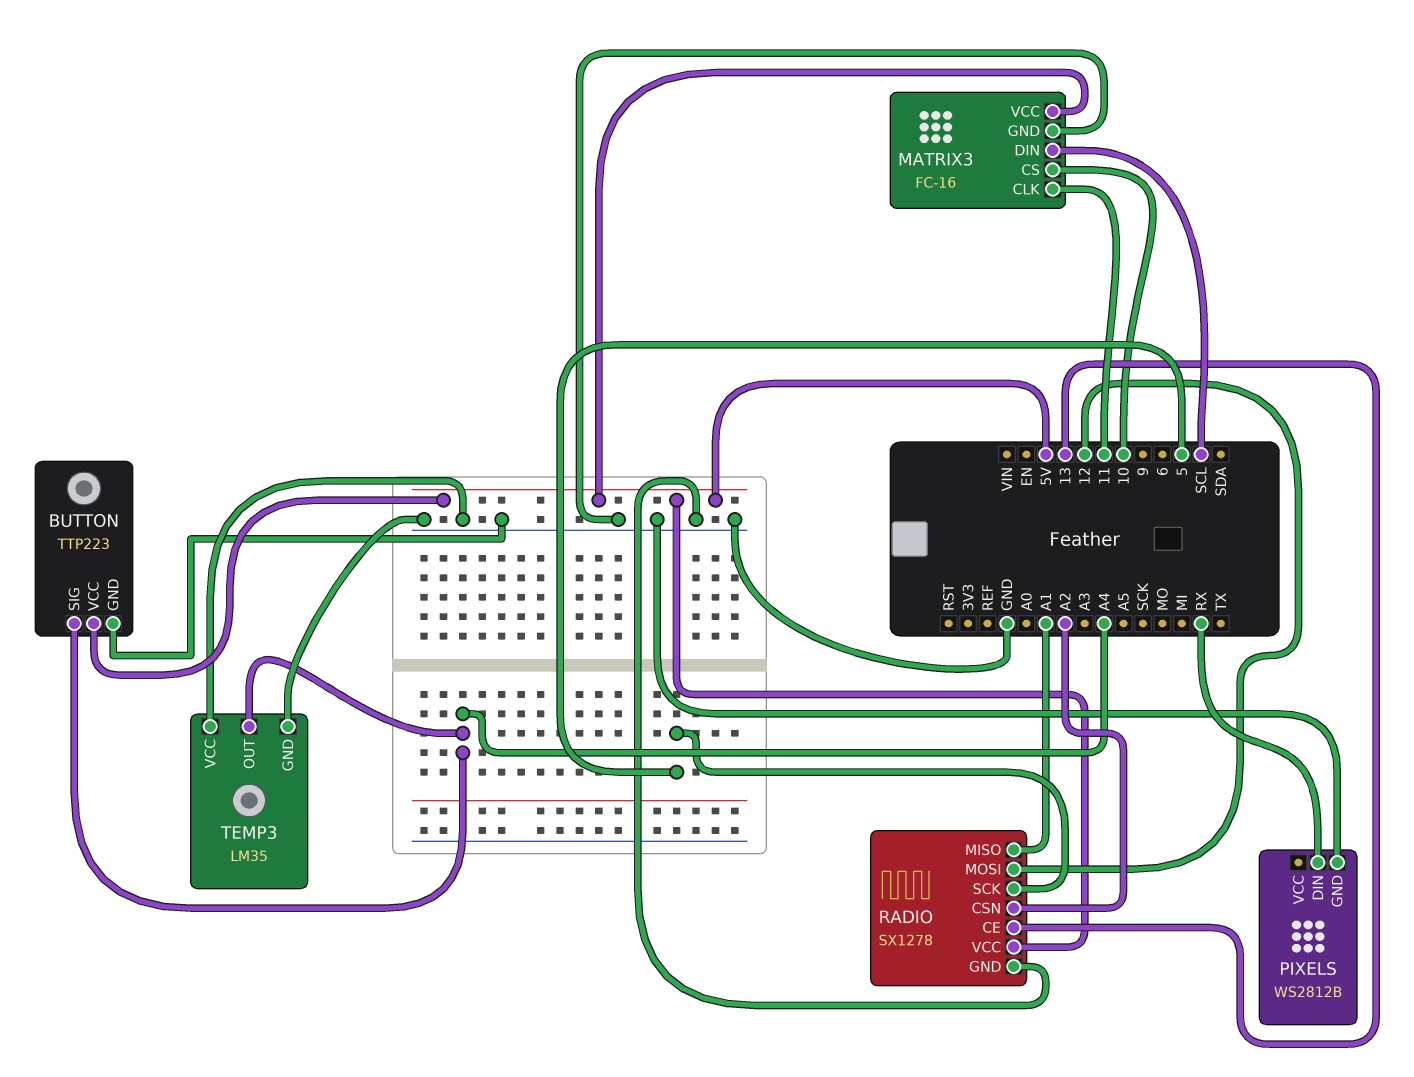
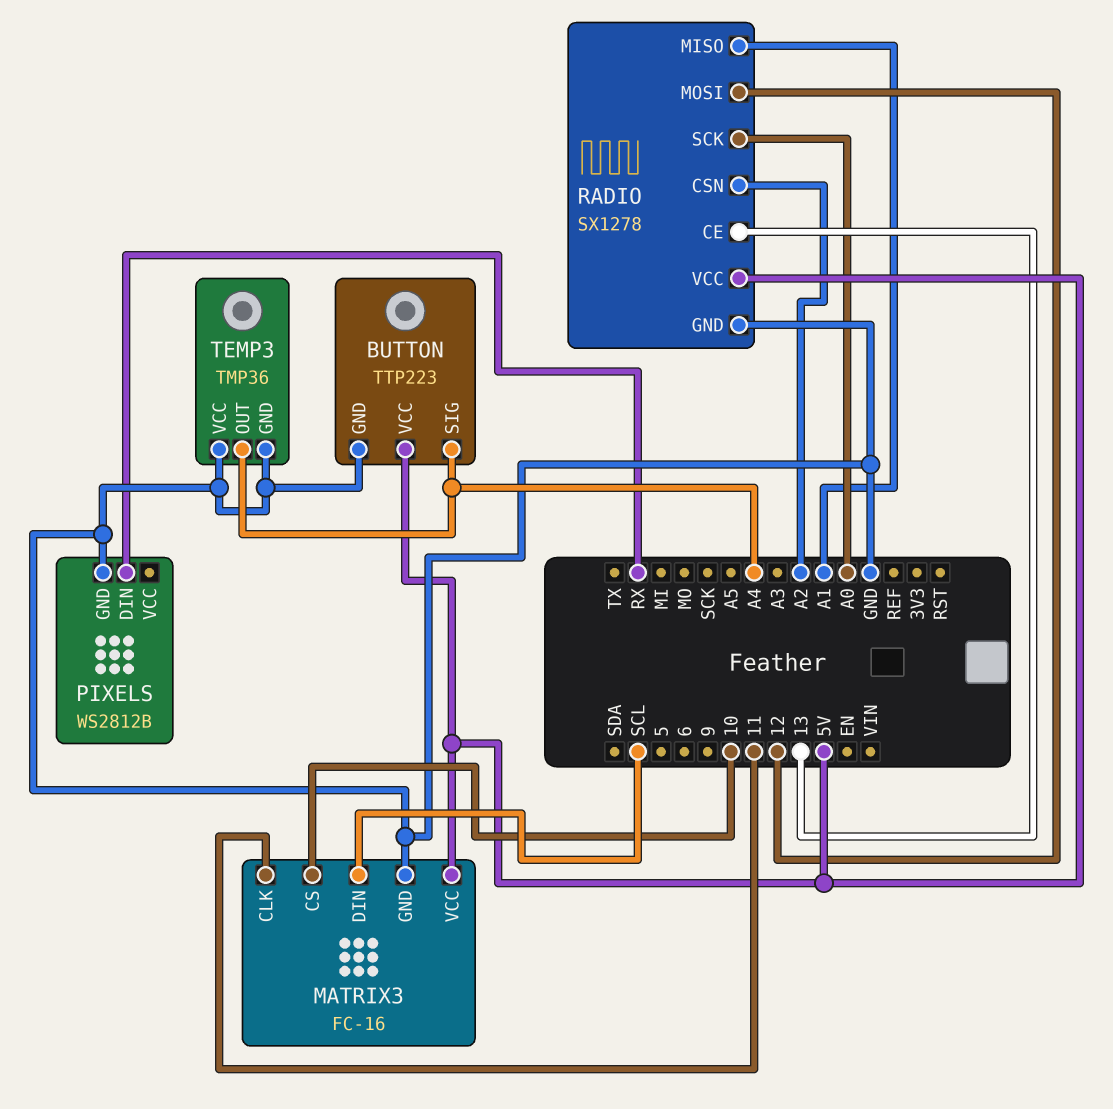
RADIO pin SCK: 5 -> A0
TEMP3: LM35 -> TMP36

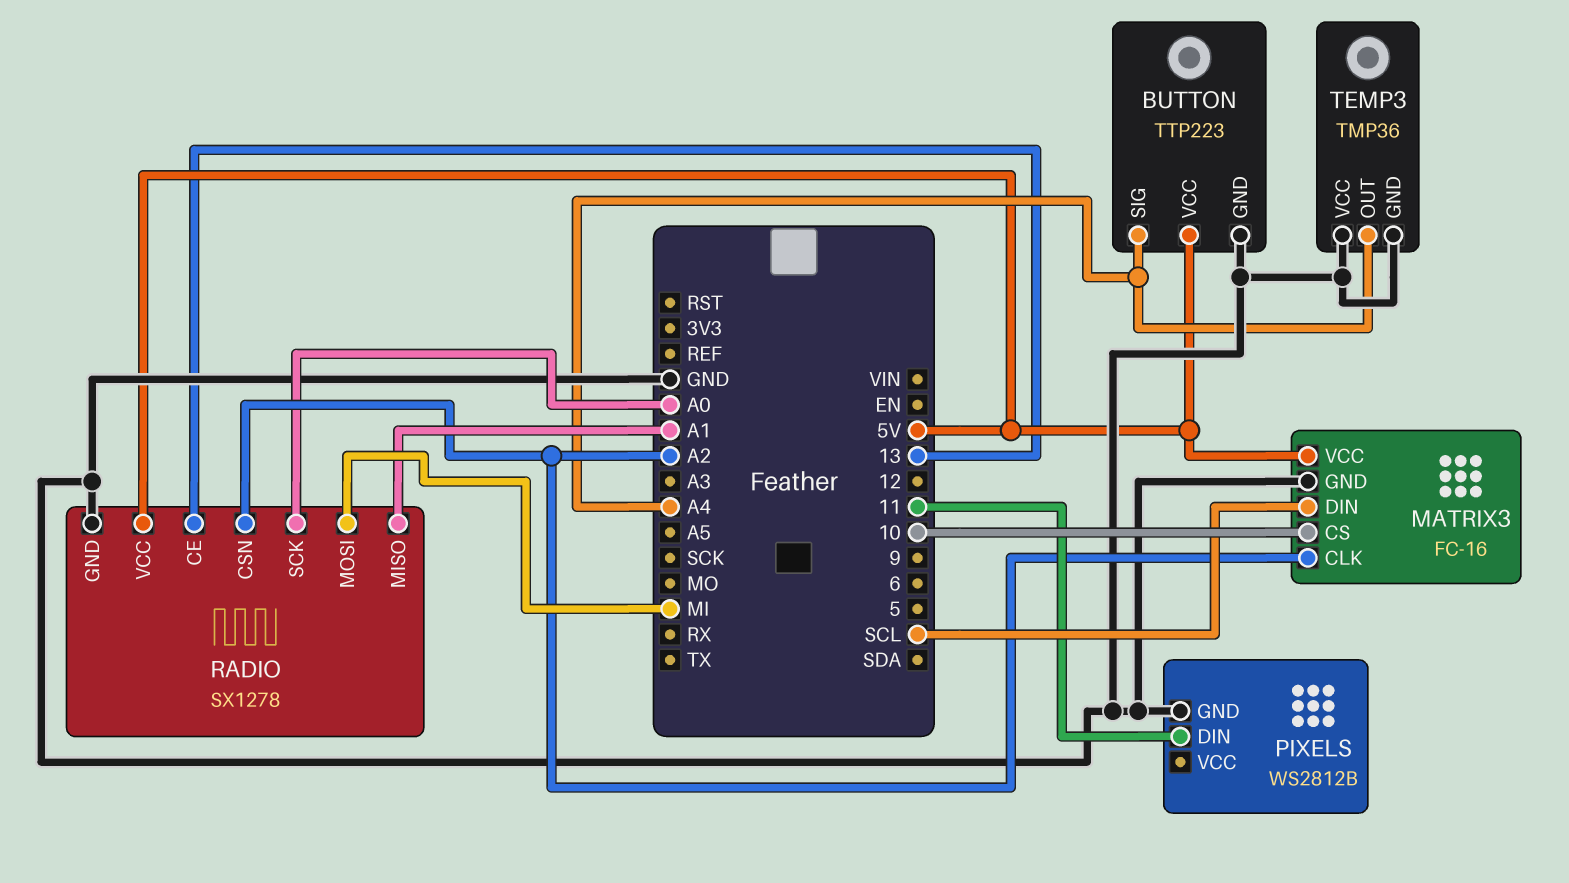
MATRIX3 pin CLK: 11 -> A2
PIXELS pin DIN: RX -> 11
RADIO pin MOSI: 12 -> MI

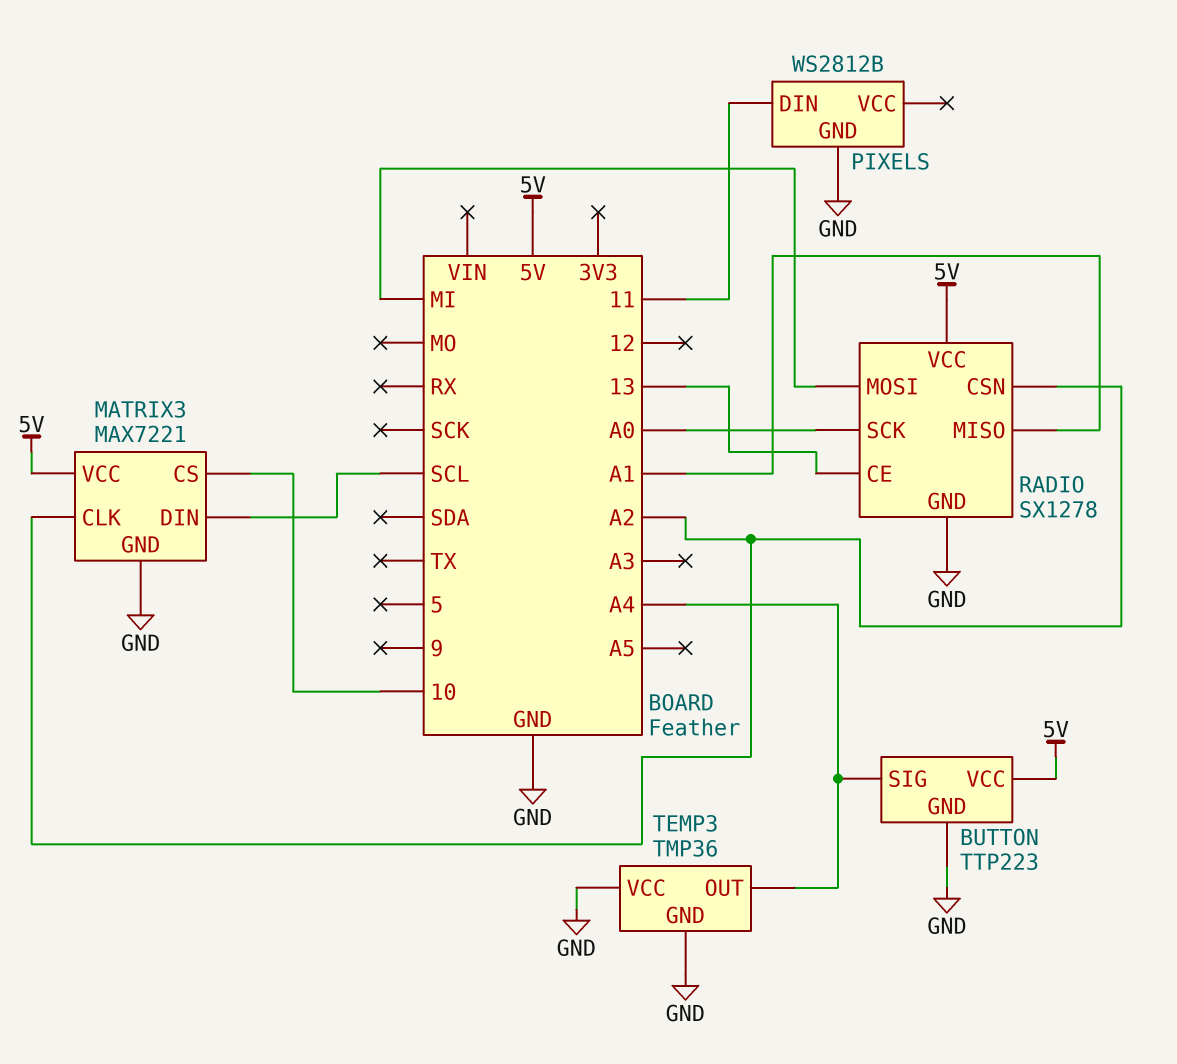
MATRIX3: FC-16 -> MAX7221

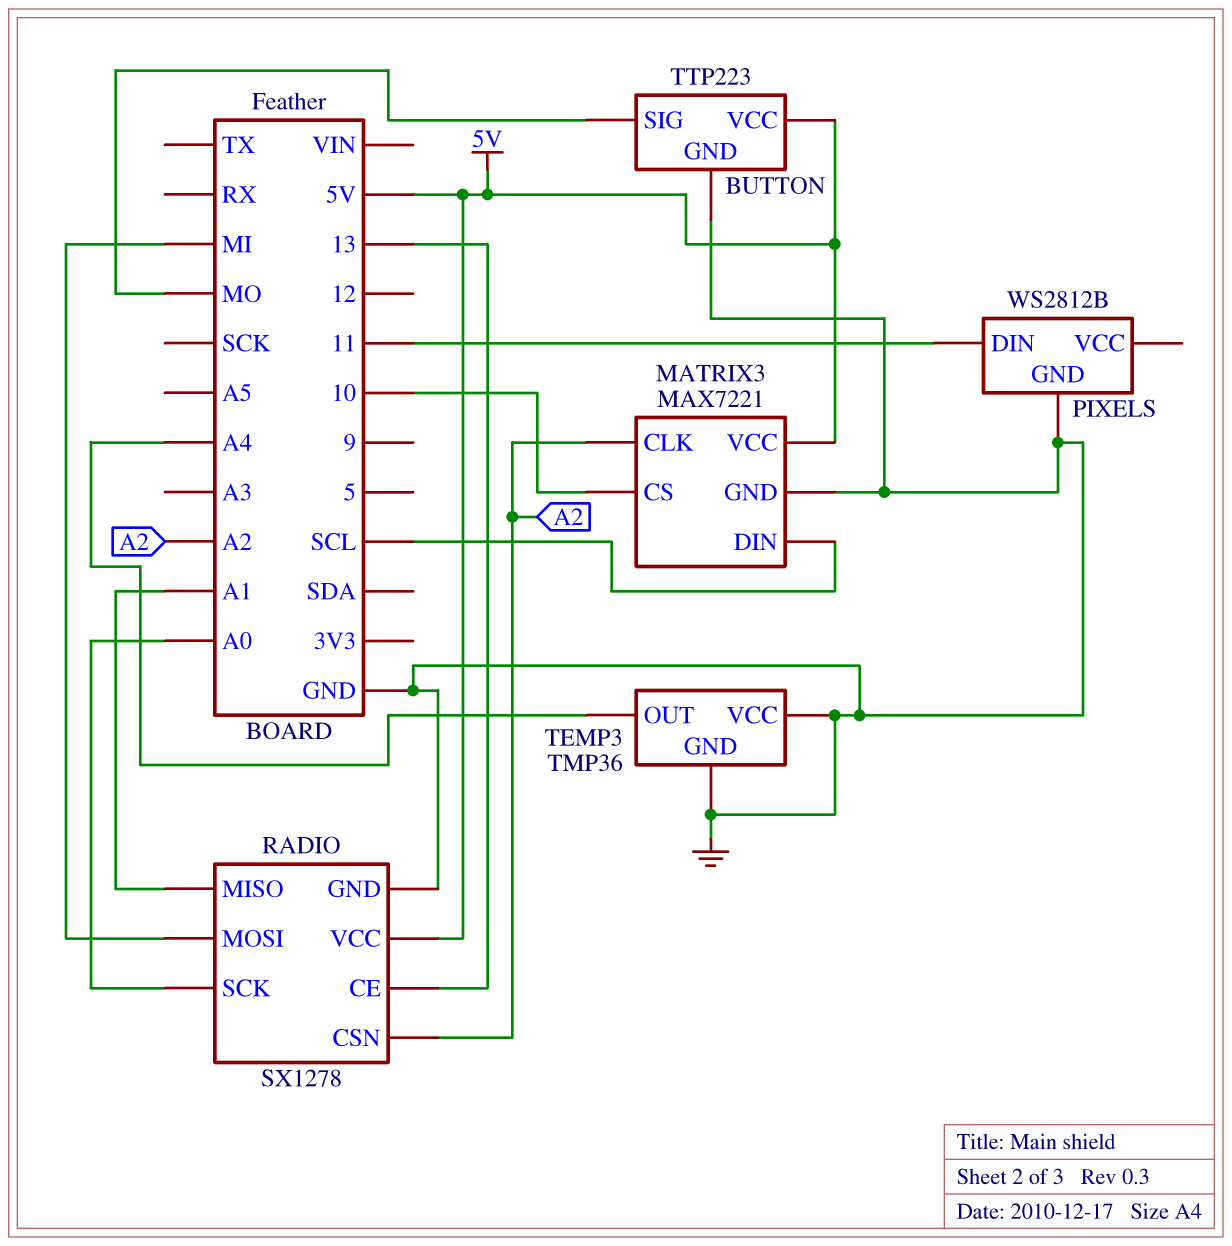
BUTTON pin SIG: A4 -> MO

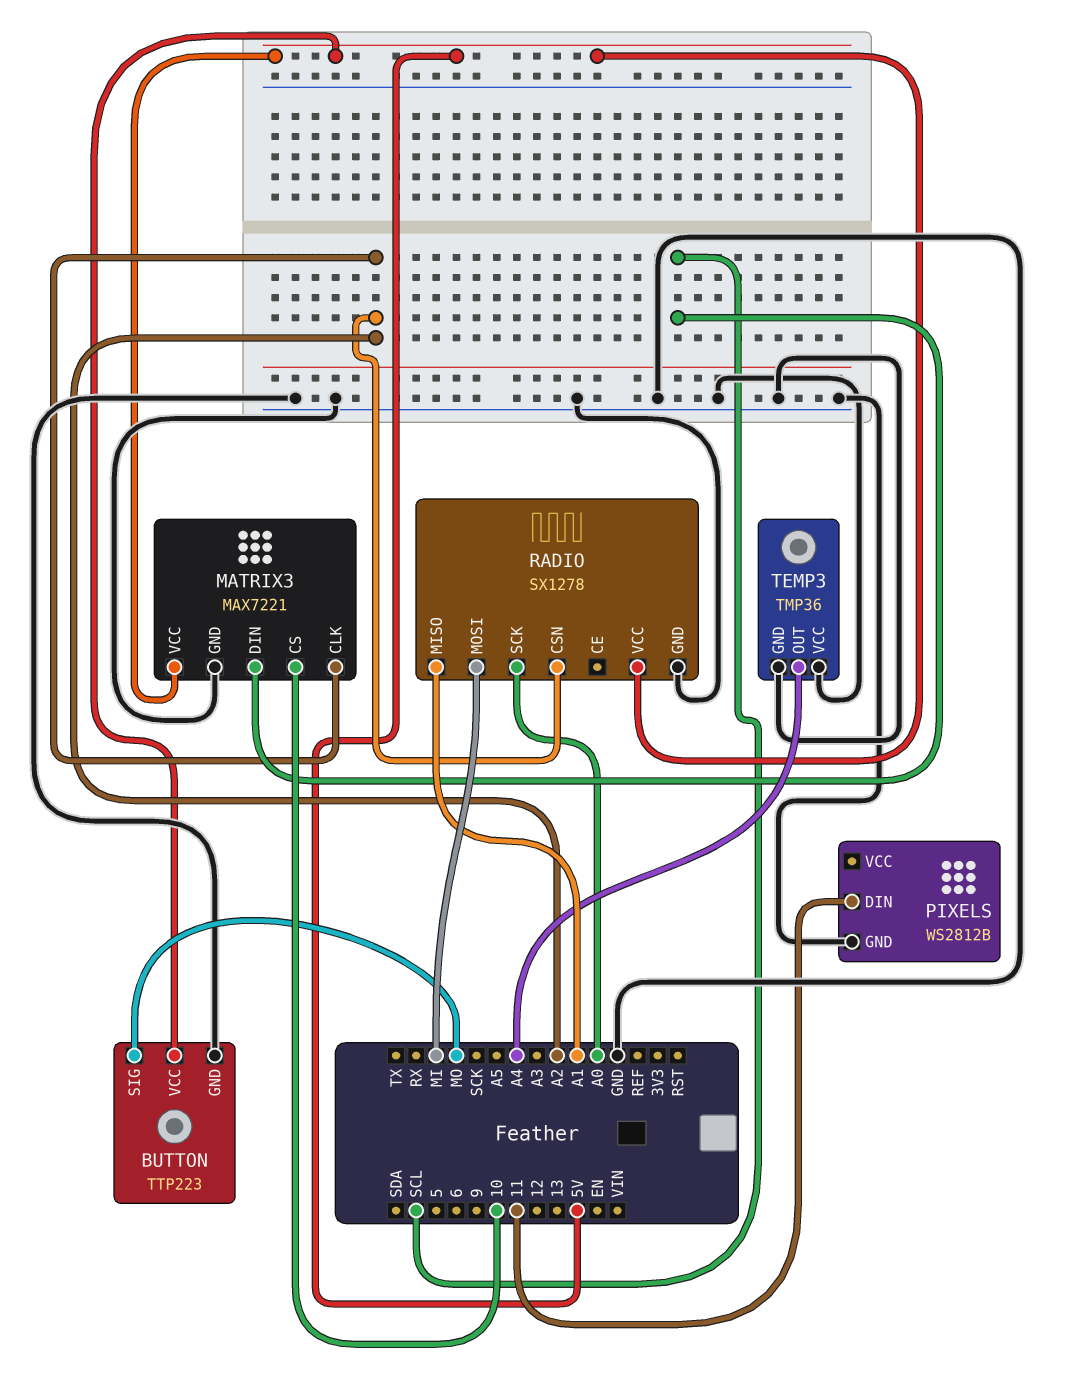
RADIO pin CE: 13 -> none

